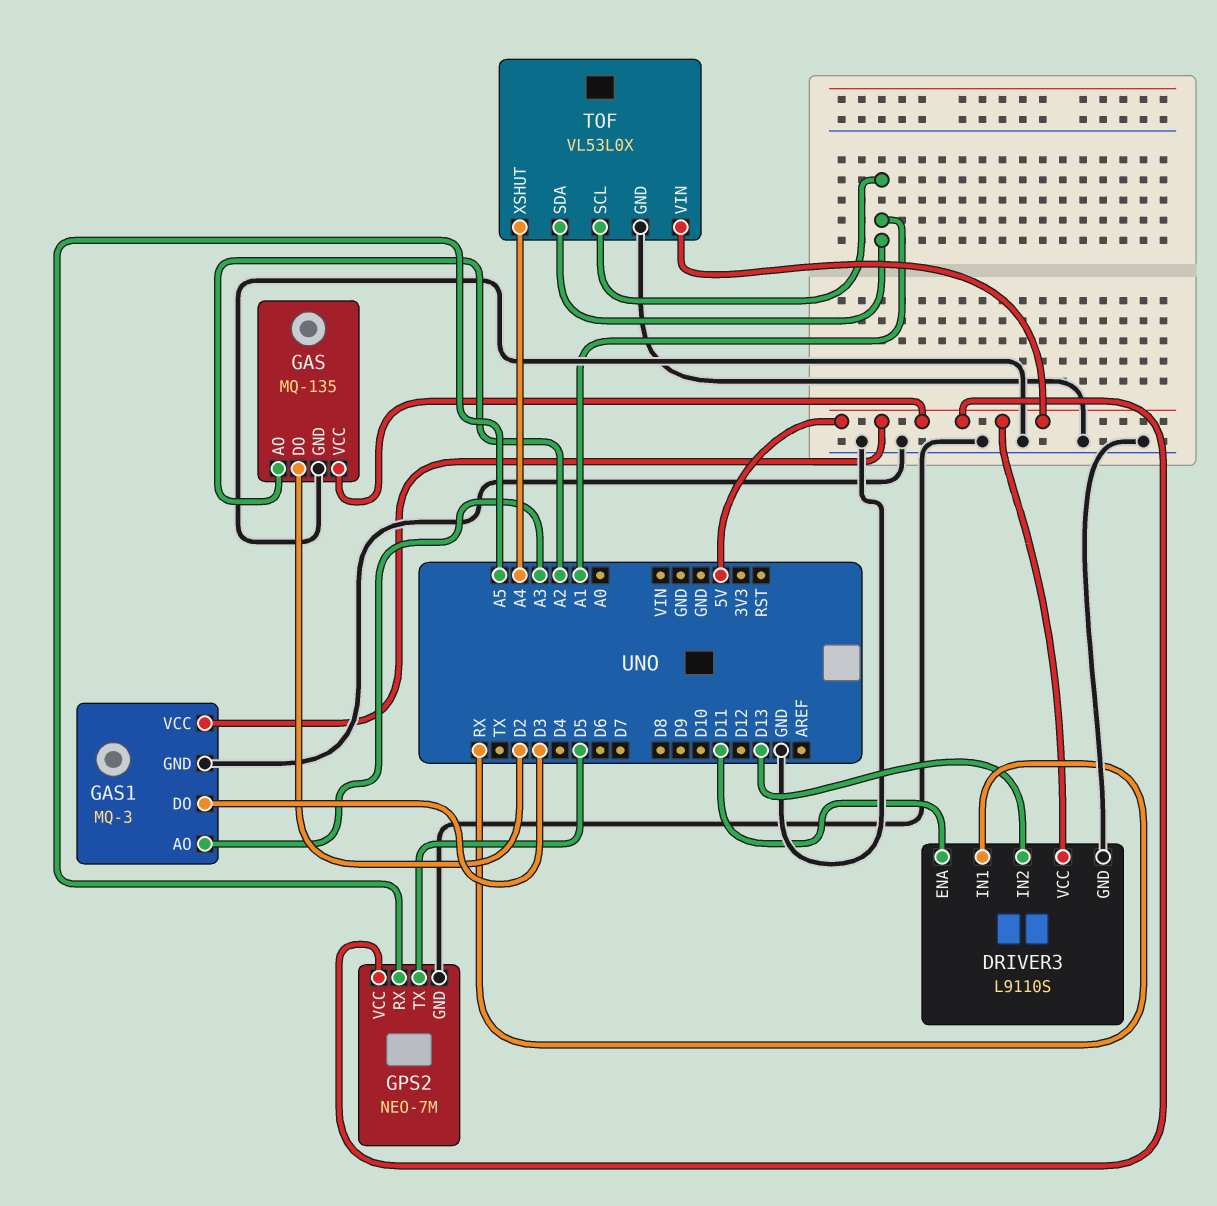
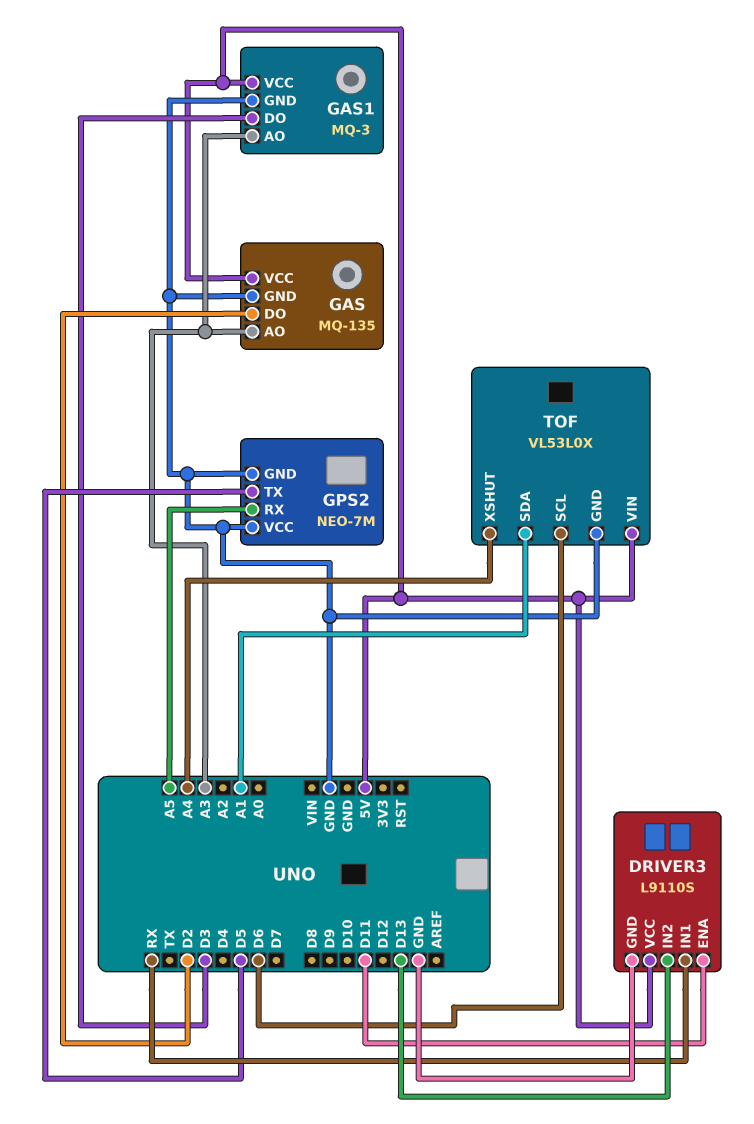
GAS pin AO: A2 -> A3
GPS2 pin VCC: 5V -> GND
TOF pin SCL: A1 -> D6

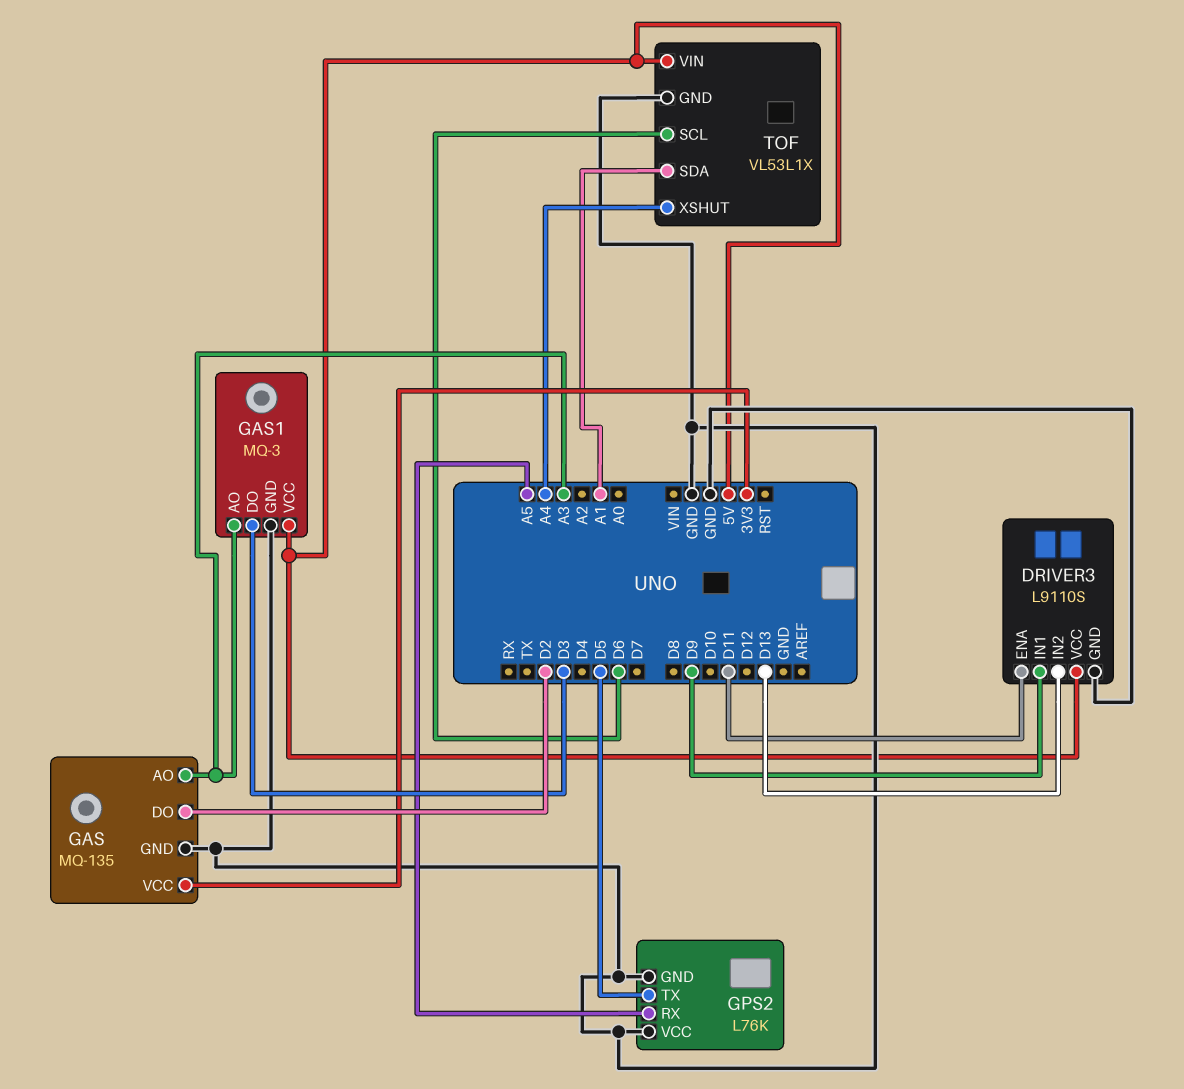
DRIVER3 pin IN1: RX -> D9
GAS pin VCC: 5V -> 3V3
GPS2: NEO-7M -> L76K
TOF: VL53L0X -> VL53L1X

